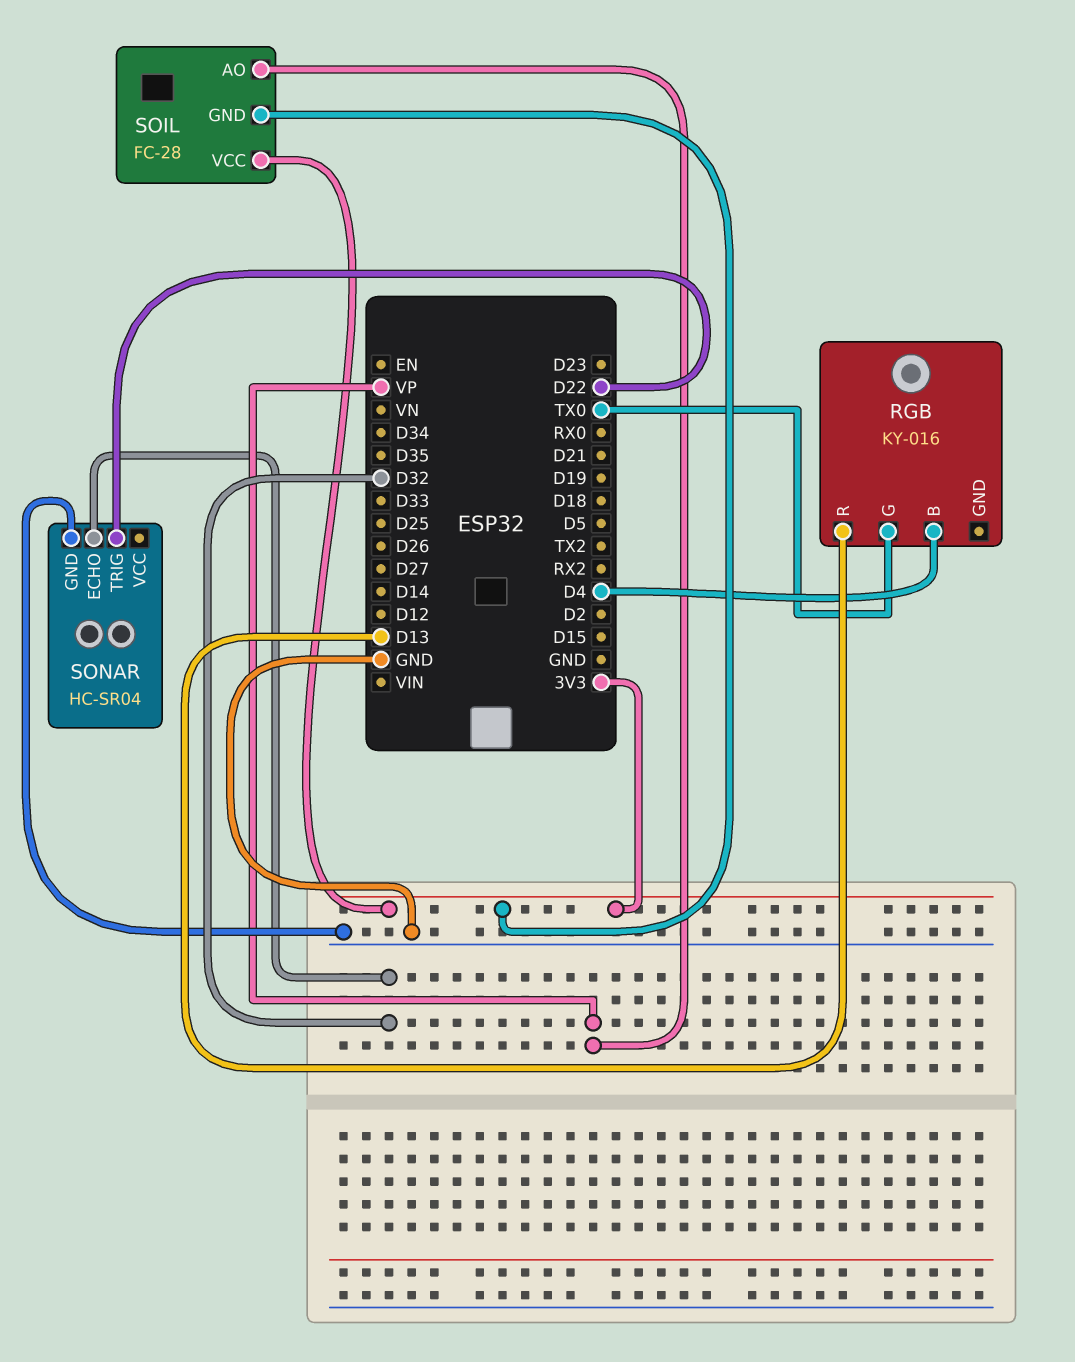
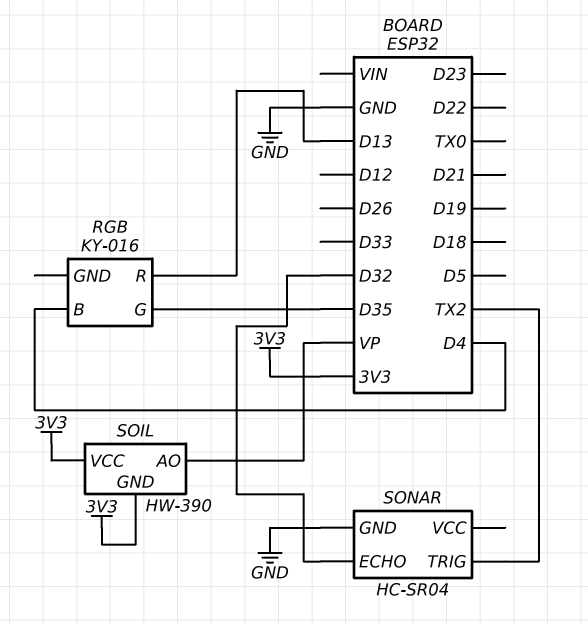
RGB pin G: TX0 -> D35
SOIL: FC-28 -> HW-390
SONAR pin TRIG: D22 -> TX2

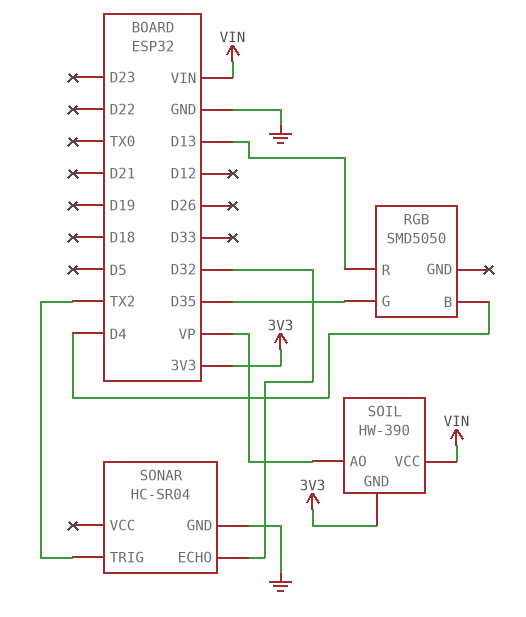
RGB: KY-016 -> SMD5050
SOIL pin VCC: 3V3 -> VIN

